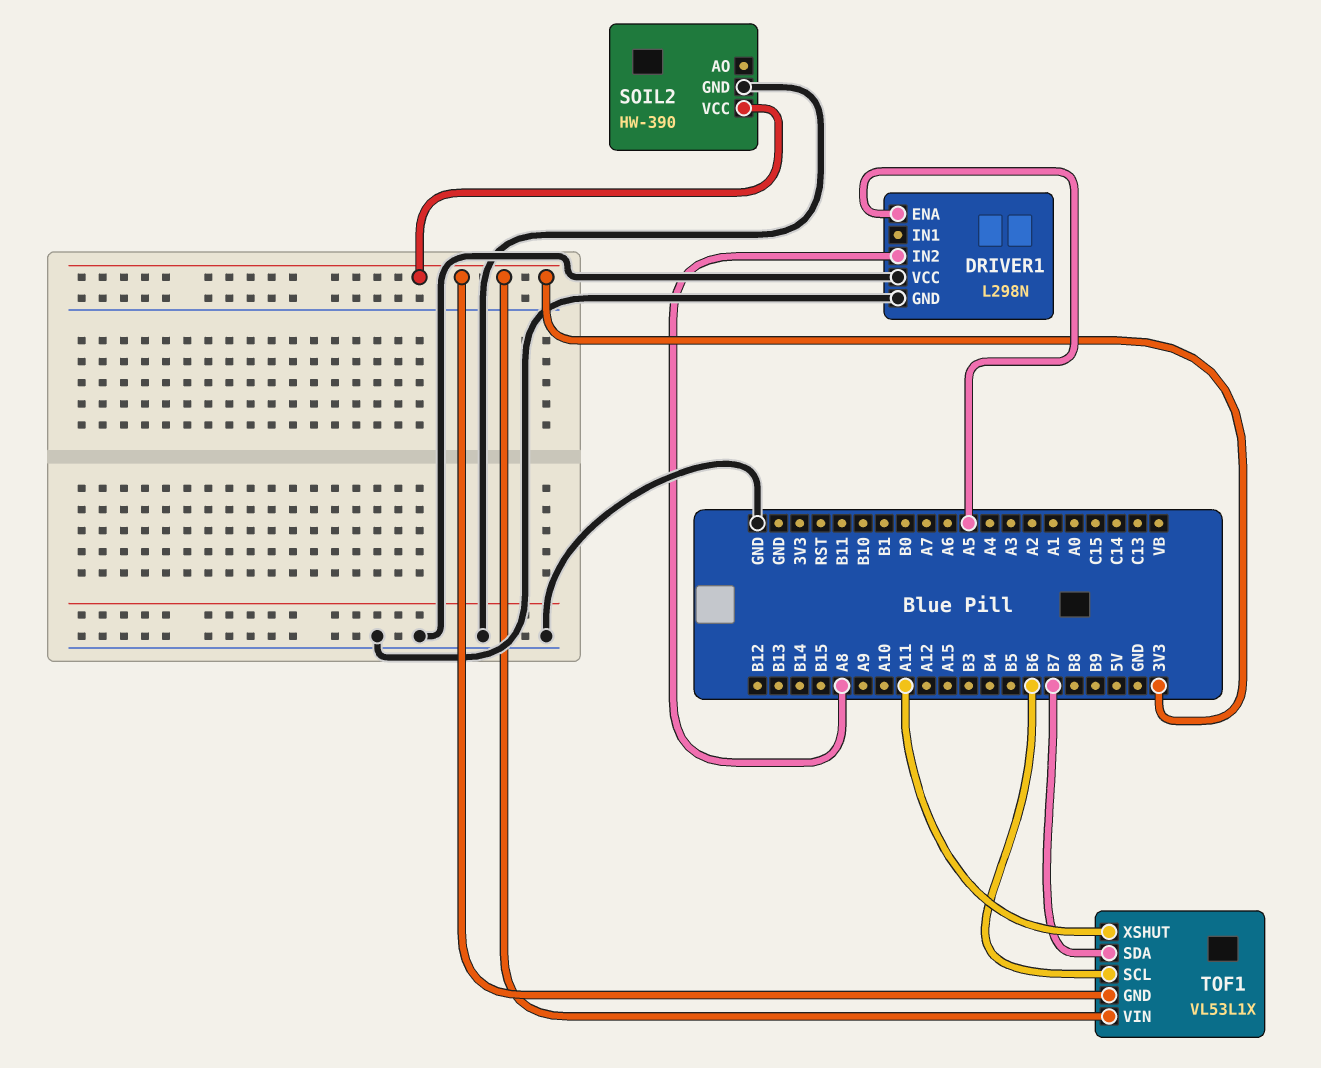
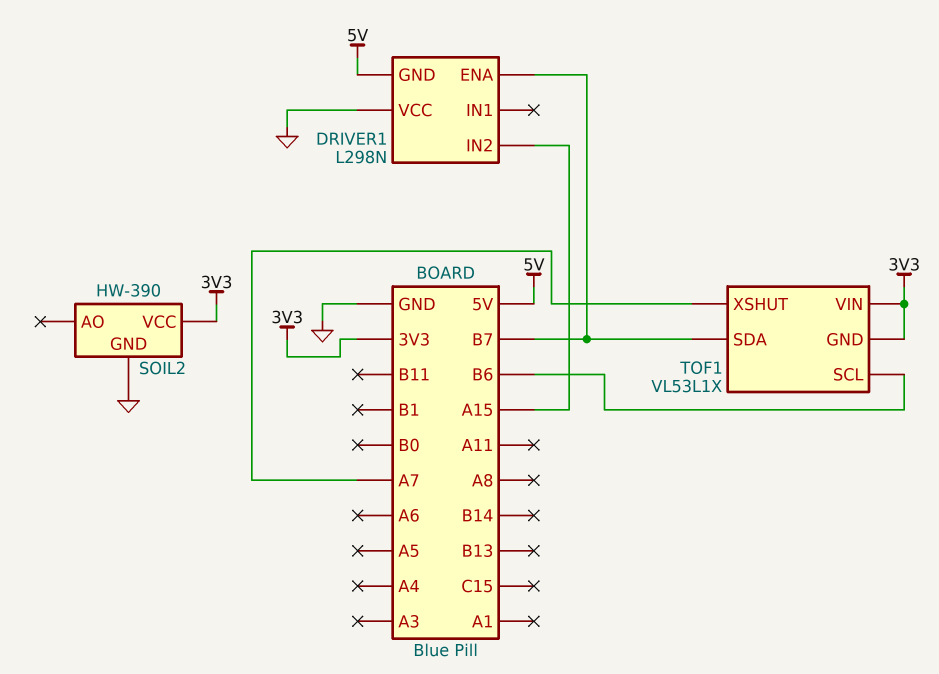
DRIVER1 pin ENA: A5 -> B7
DRIVER1 pin GND: GND -> 5V
DRIVER1 pin IN2: A8 -> A15
TOF1 pin XSHUT: A11 -> A7

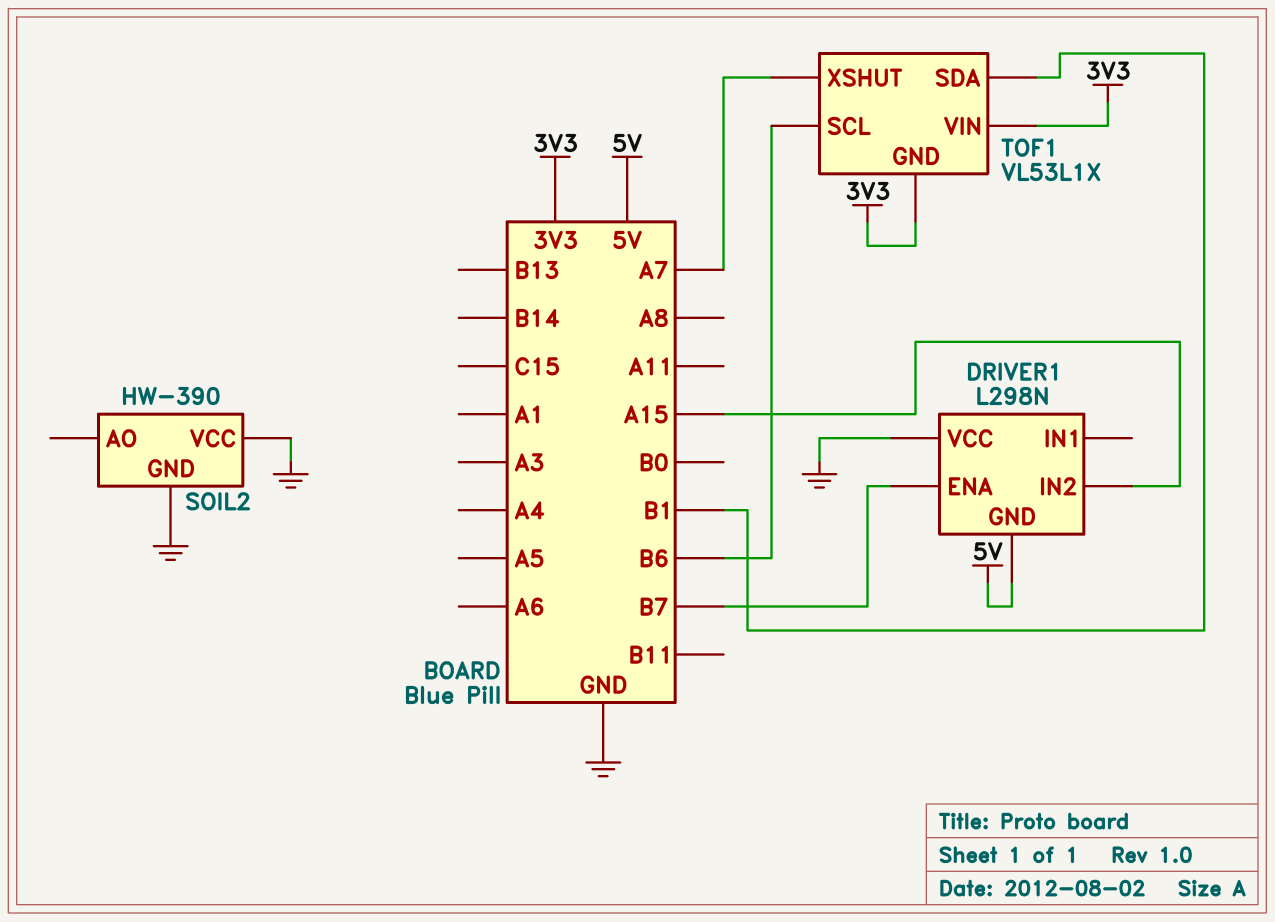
SOIL2 pin VCC: 3V3 -> GND
TOF1 pin SDA: B7 -> B1

